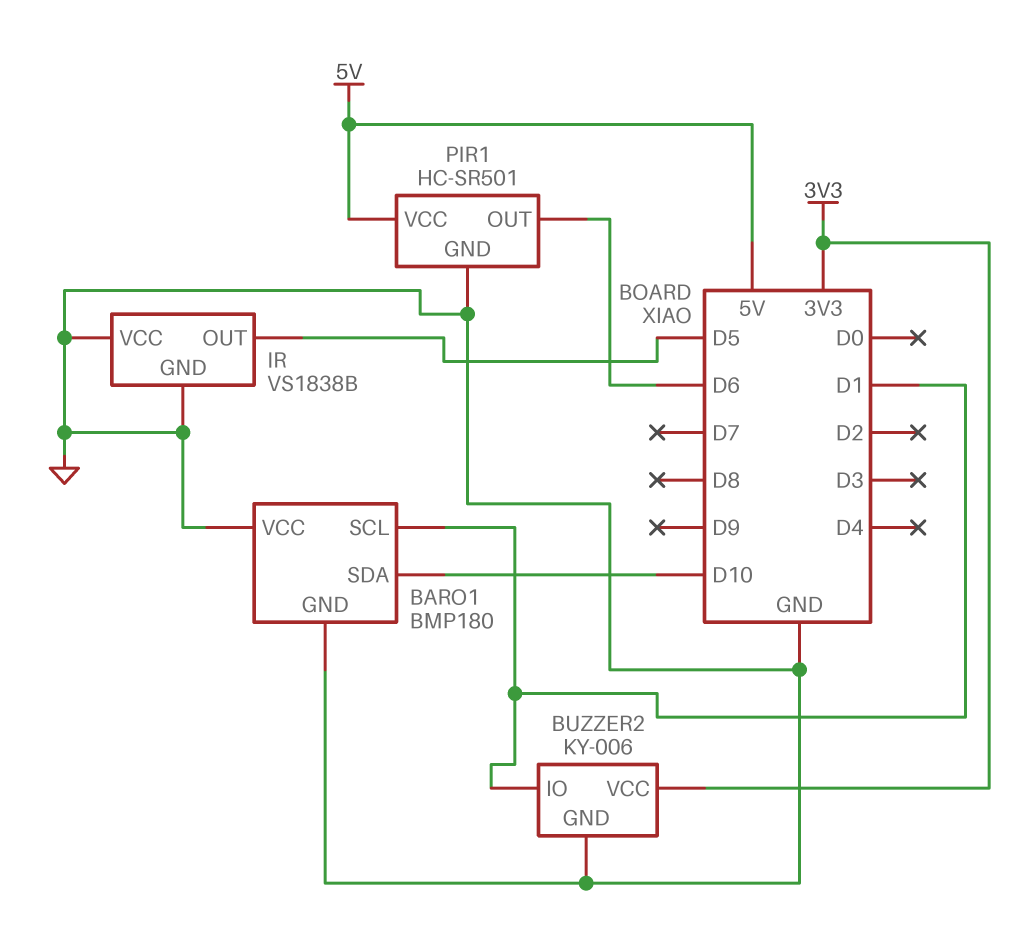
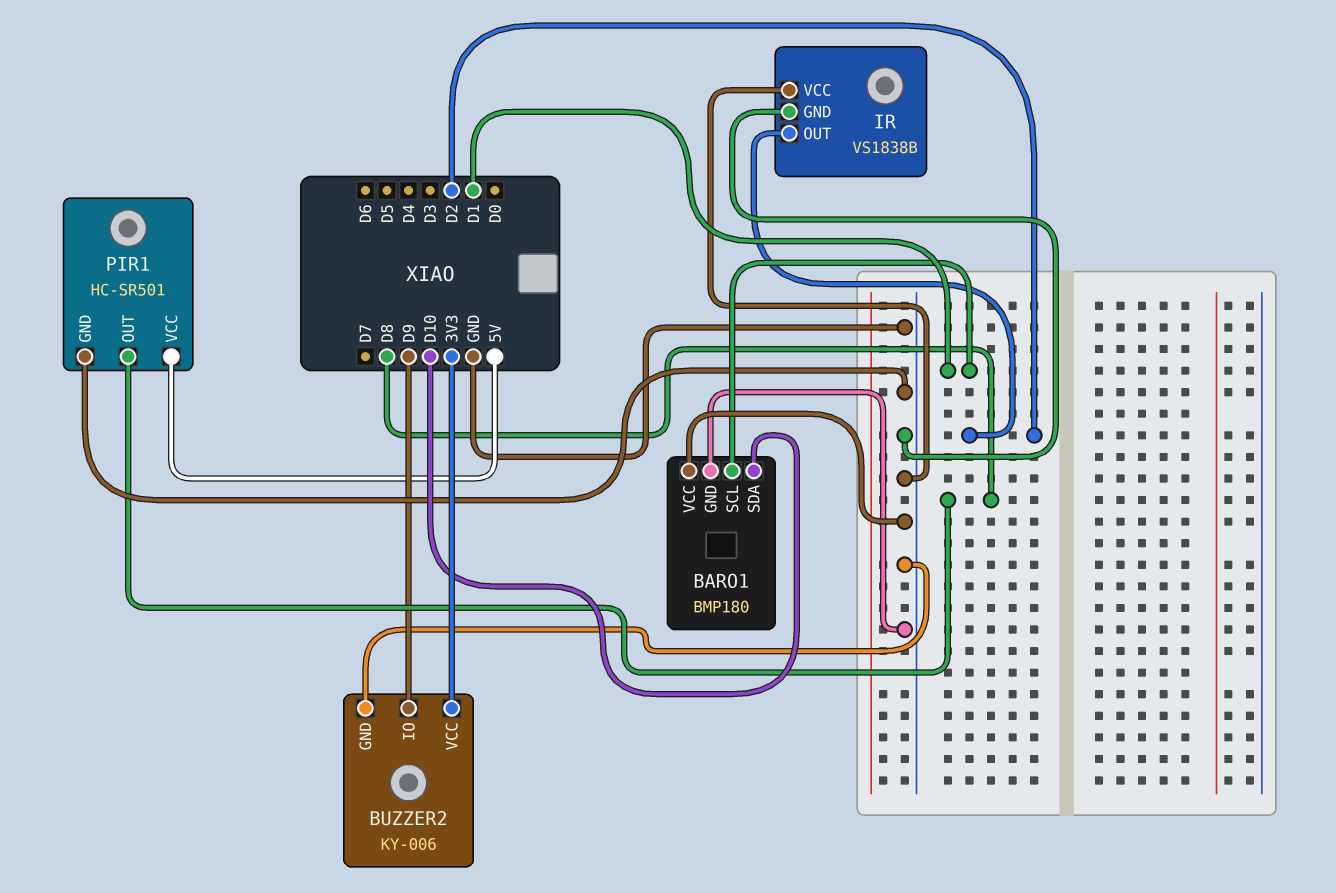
BUZZER2 pin IO: D1 -> D9
IR pin OUT: D5 -> D2
PIR1 pin OUT: D6 -> D8

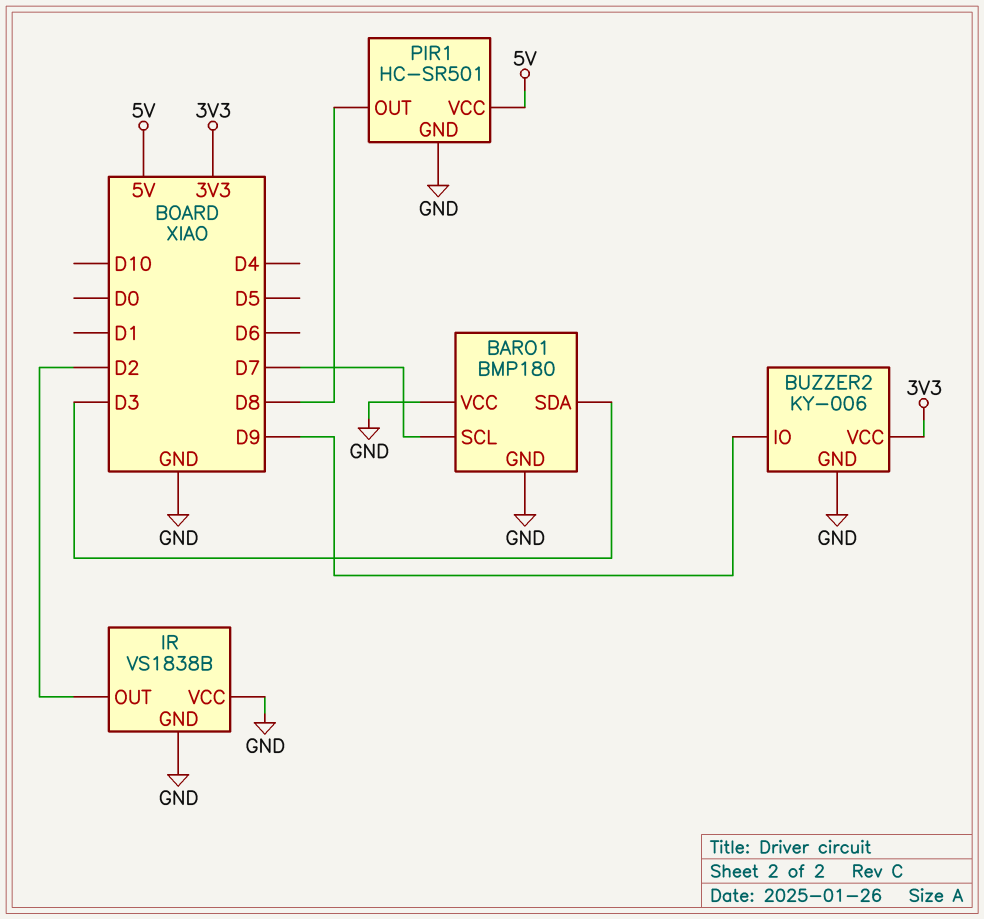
BARO1 pin SCL: D1 -> D7
BARO1 pin SDA: D10 -> D3

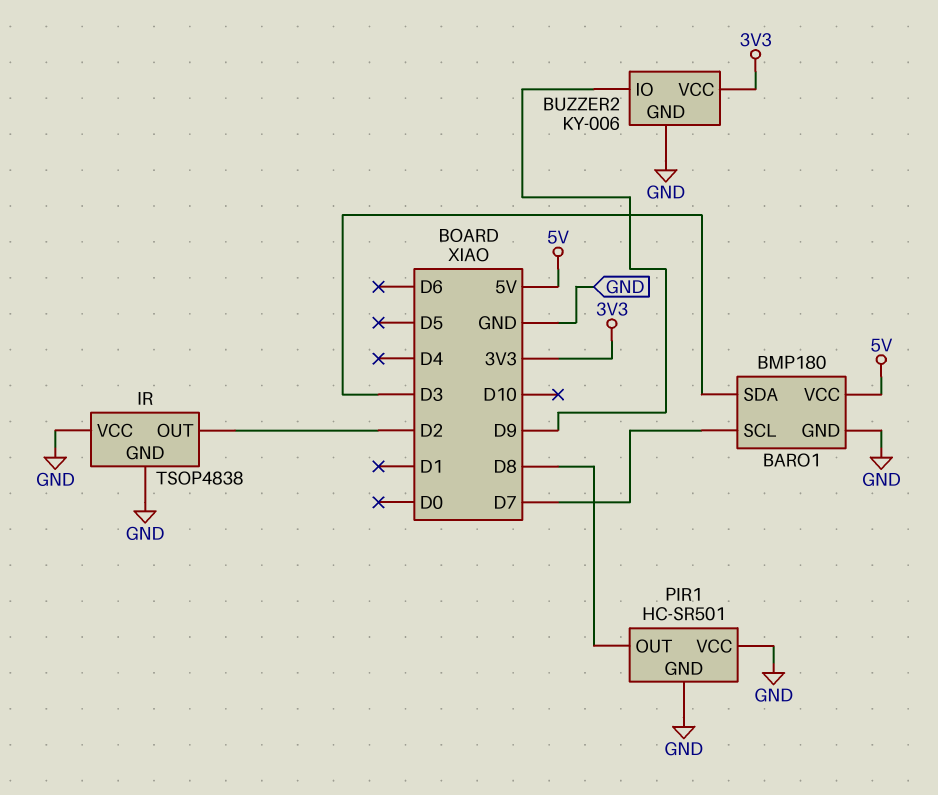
BARO1 pin VCC: GND -> 5V
IR: VS1838B -> TSOP4838
PIR1 pin VCC: 5V -> GND

